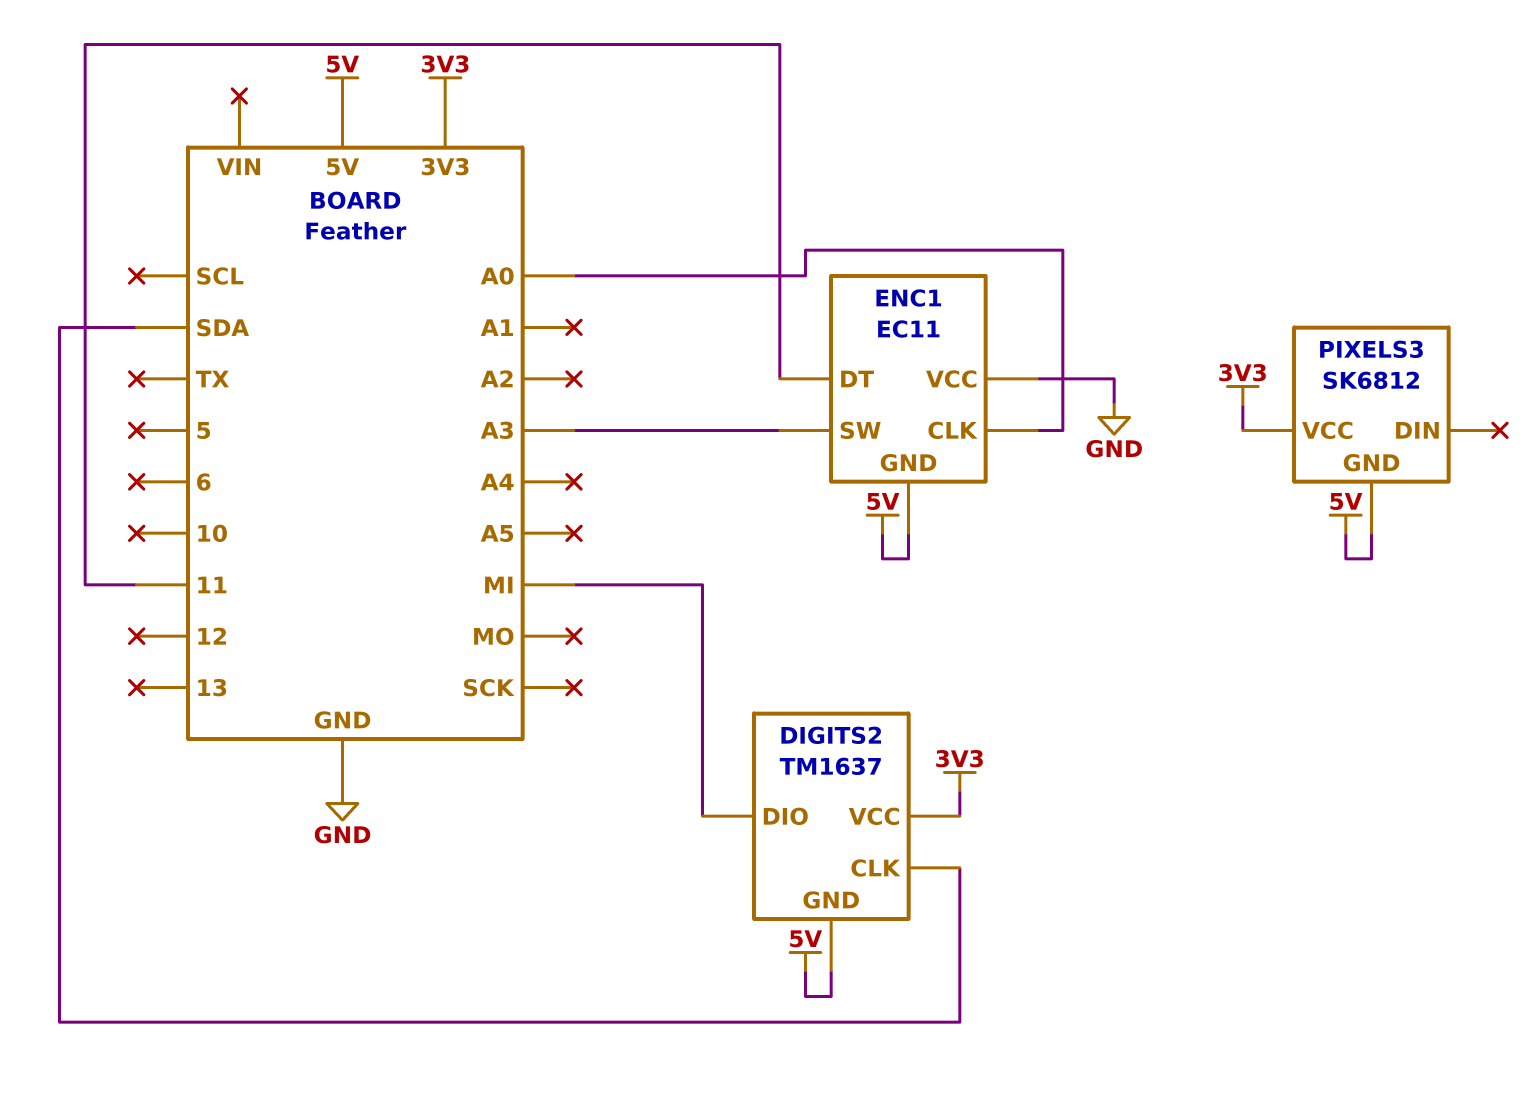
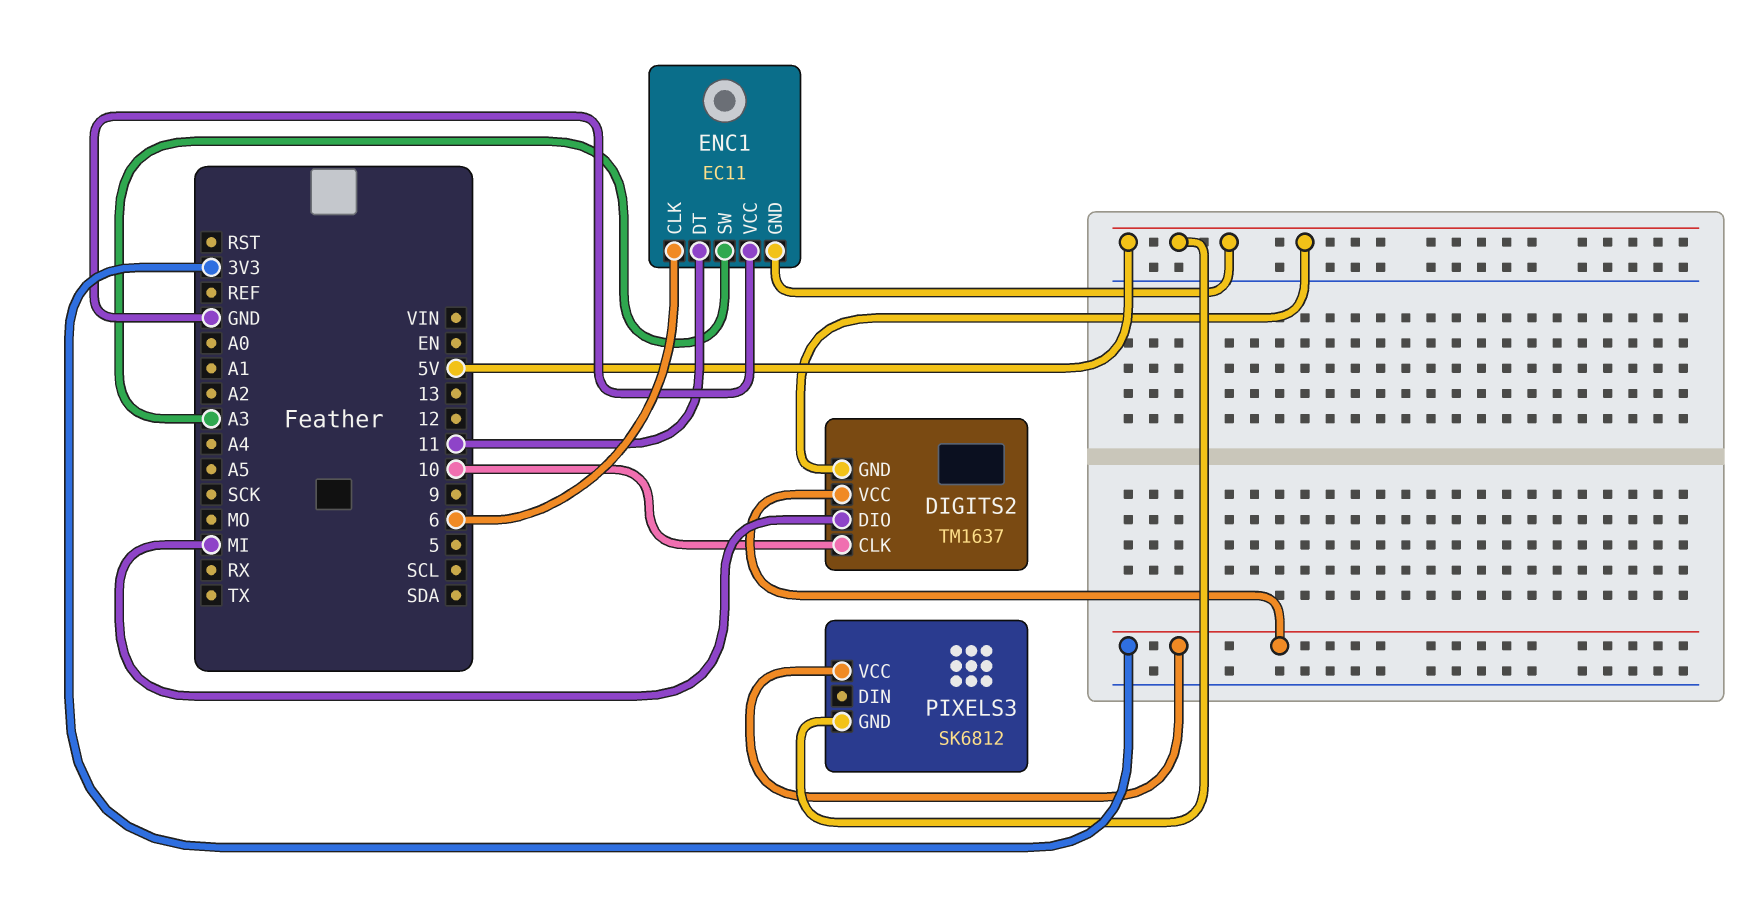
DIGITS2 pin CLK: SDA -> 10
ENC1 pin CLK: A0 -> 6

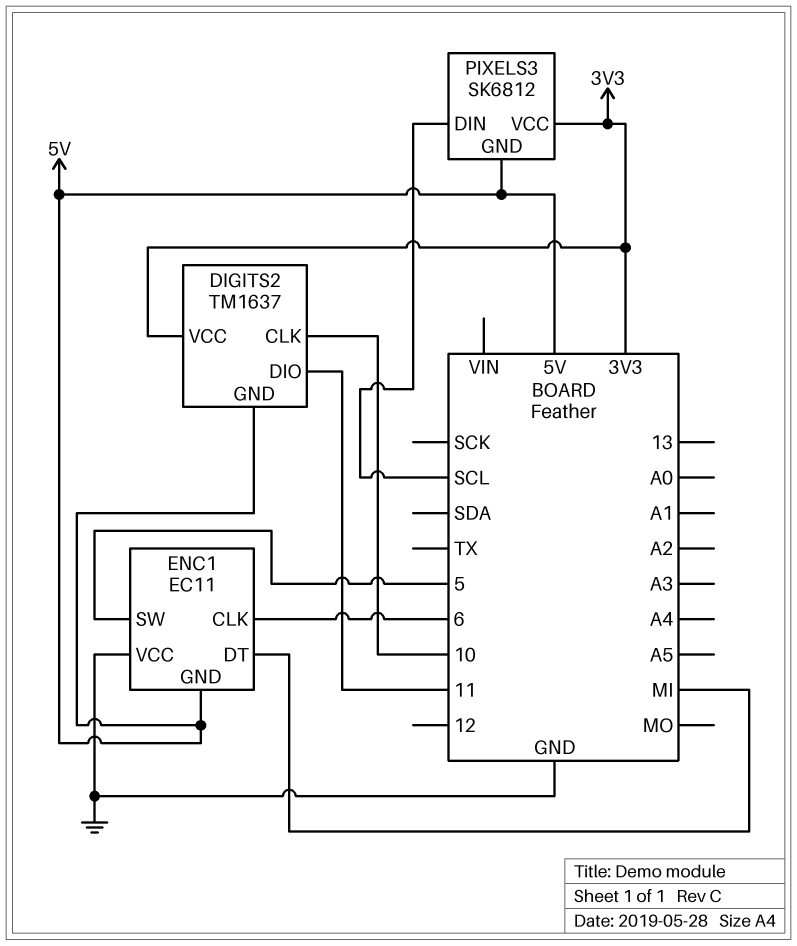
DIGITS2 pin DIO: MI -> 11
ENC1 pin DT: 11 -> MI
ENC1 pin SW: A3 -> 5
PIXELS3 pin DIN: none -> SCL

